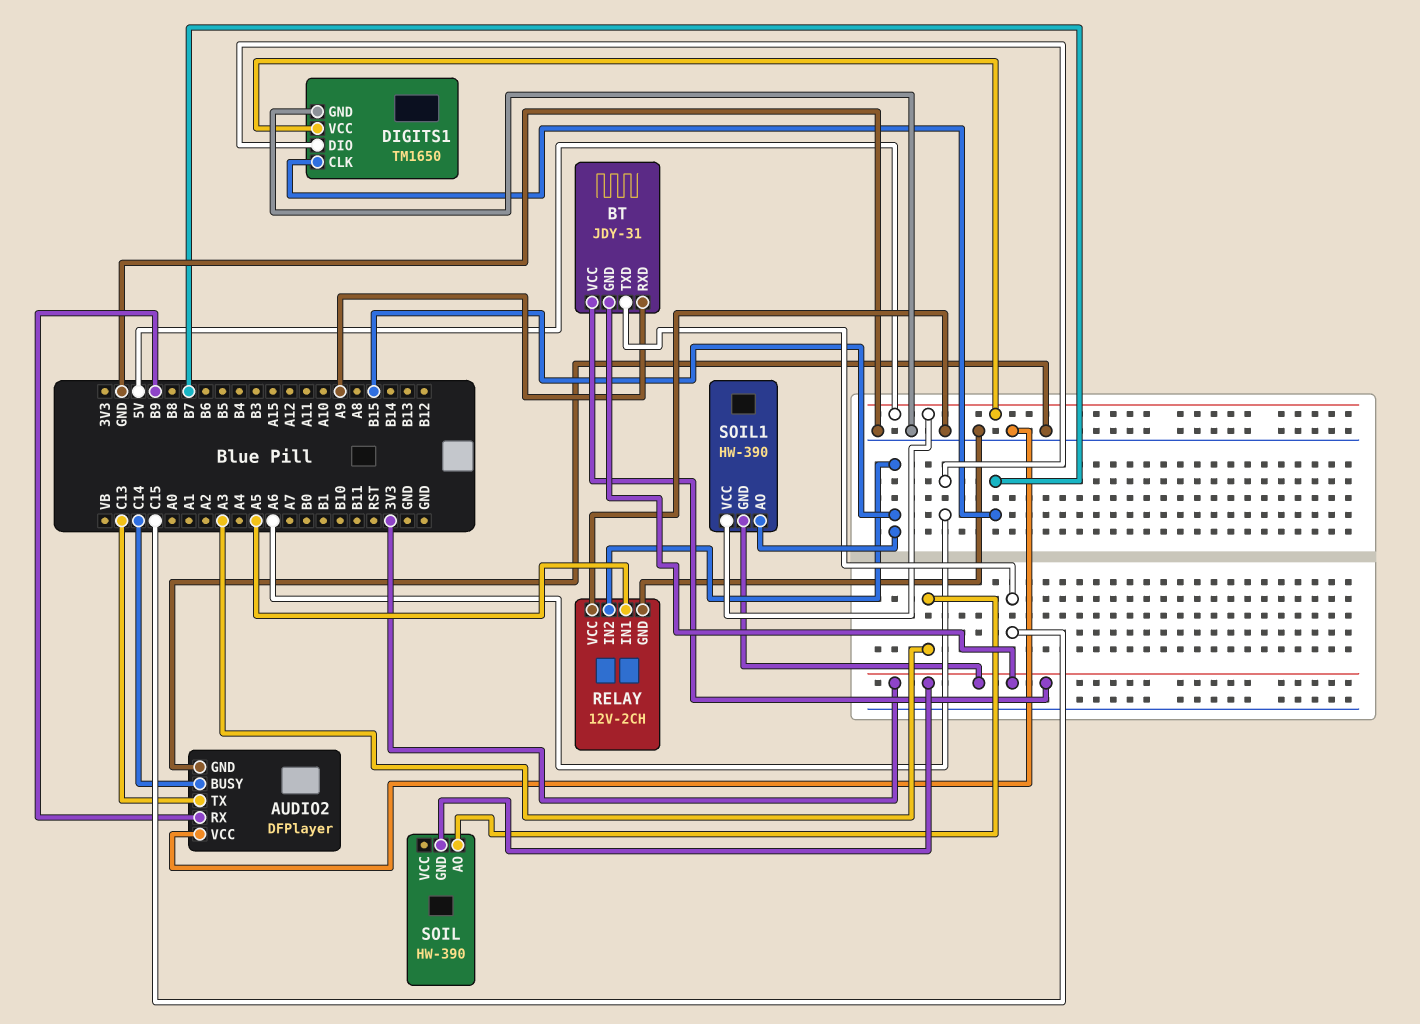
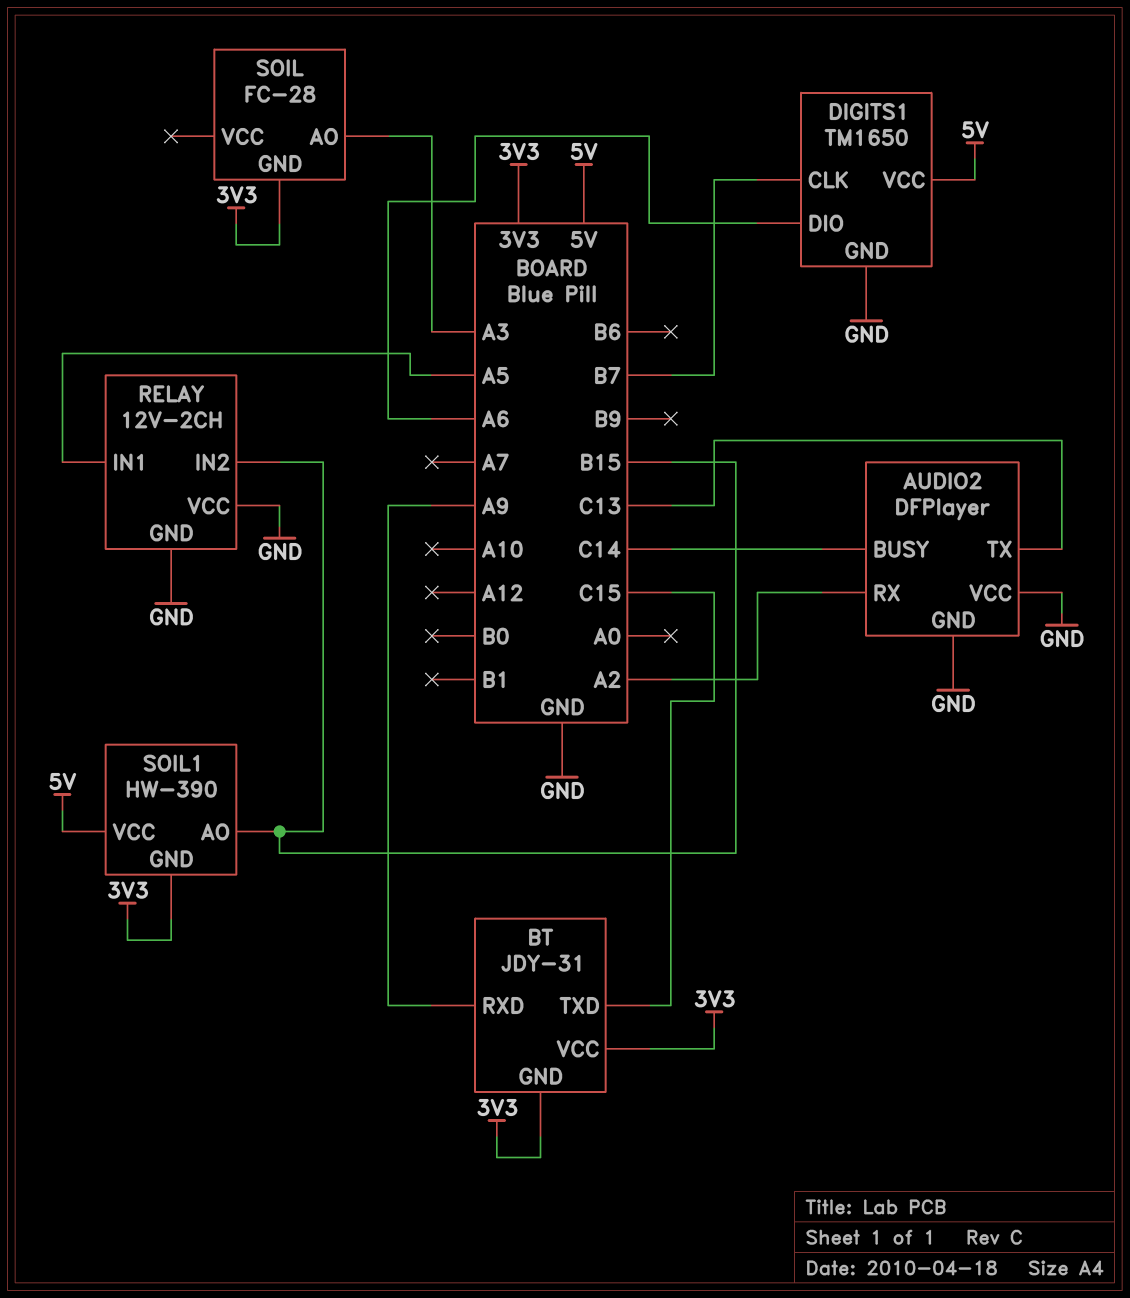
AUDIO2 pin RX: B9 -> A2
SOIL: HW-390 -> FC-28

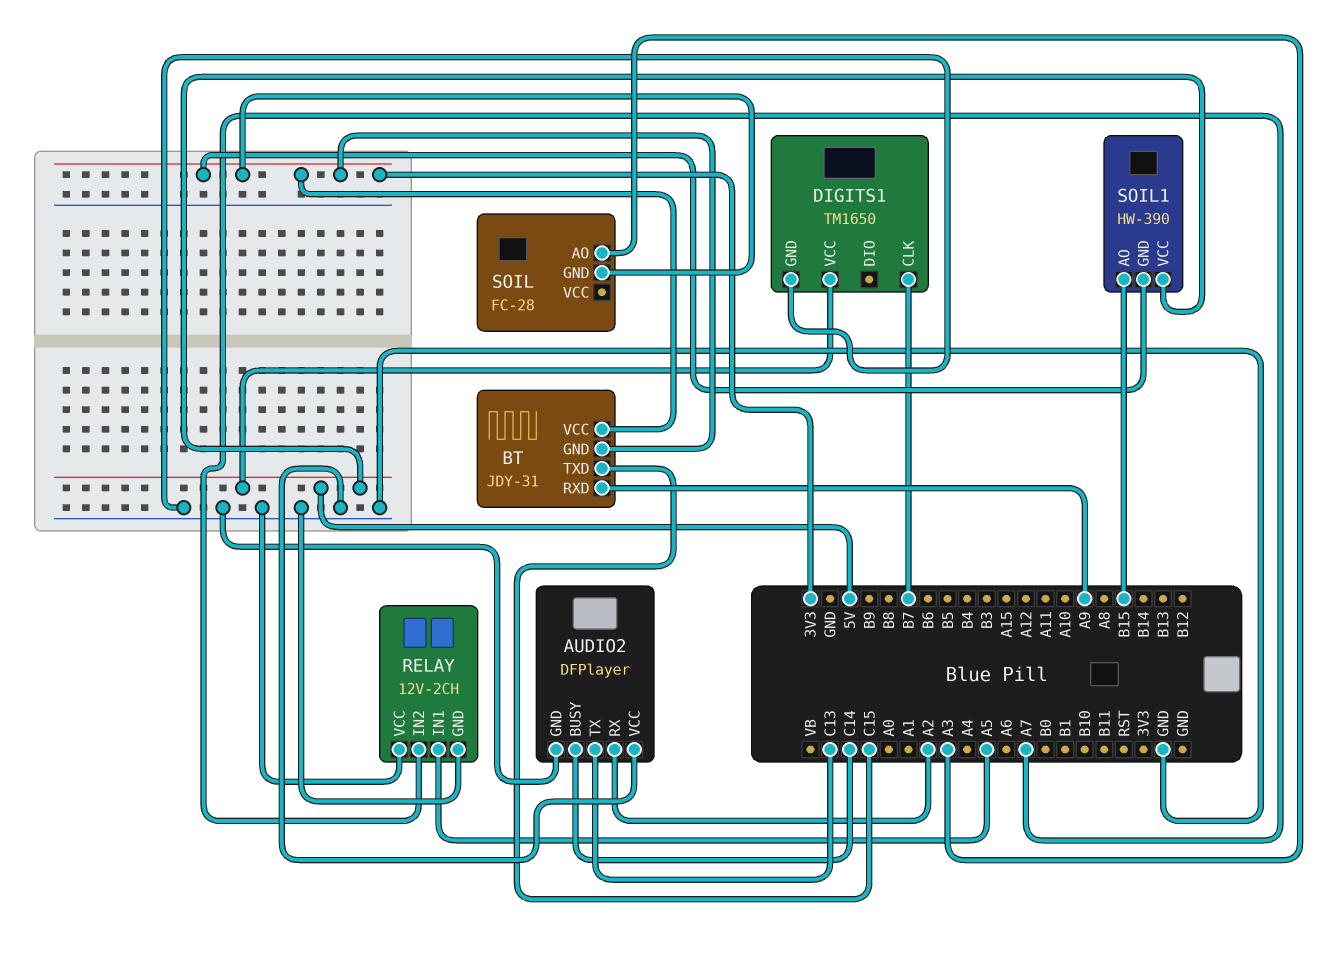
DIGITS1 pin DIO: A6 -> none
RELAY pin IN2: B15 -> A7

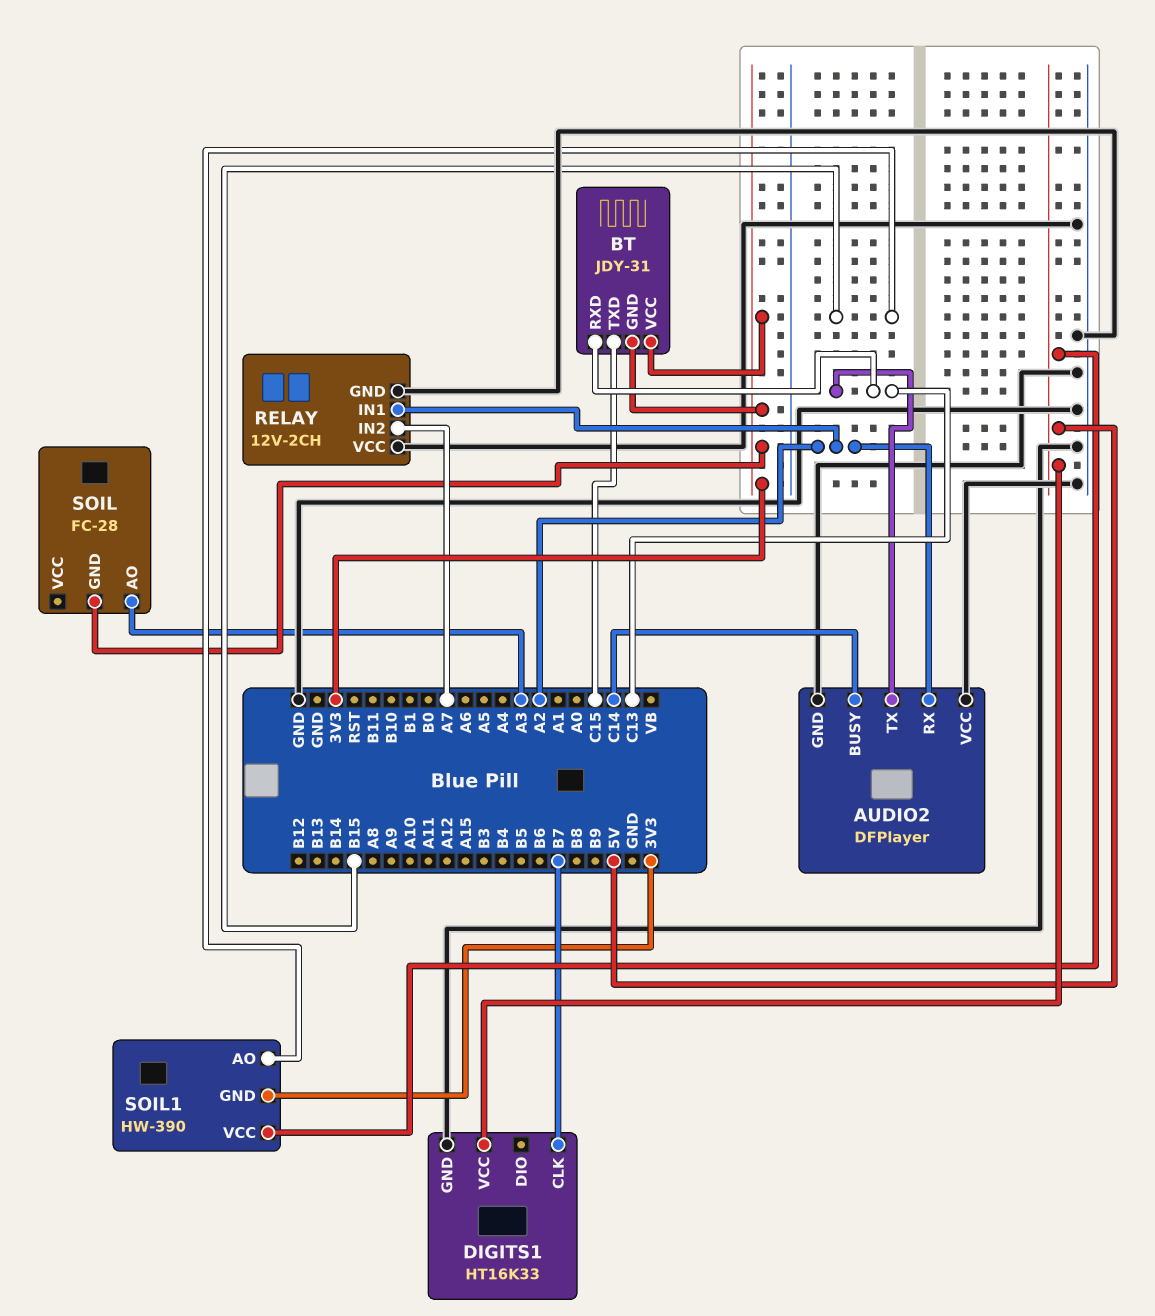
BT pin RXD: A9 -> C13
DIGITS1: TM1650 -> HT16K33
RELAY pin IN1: A5 -> A2

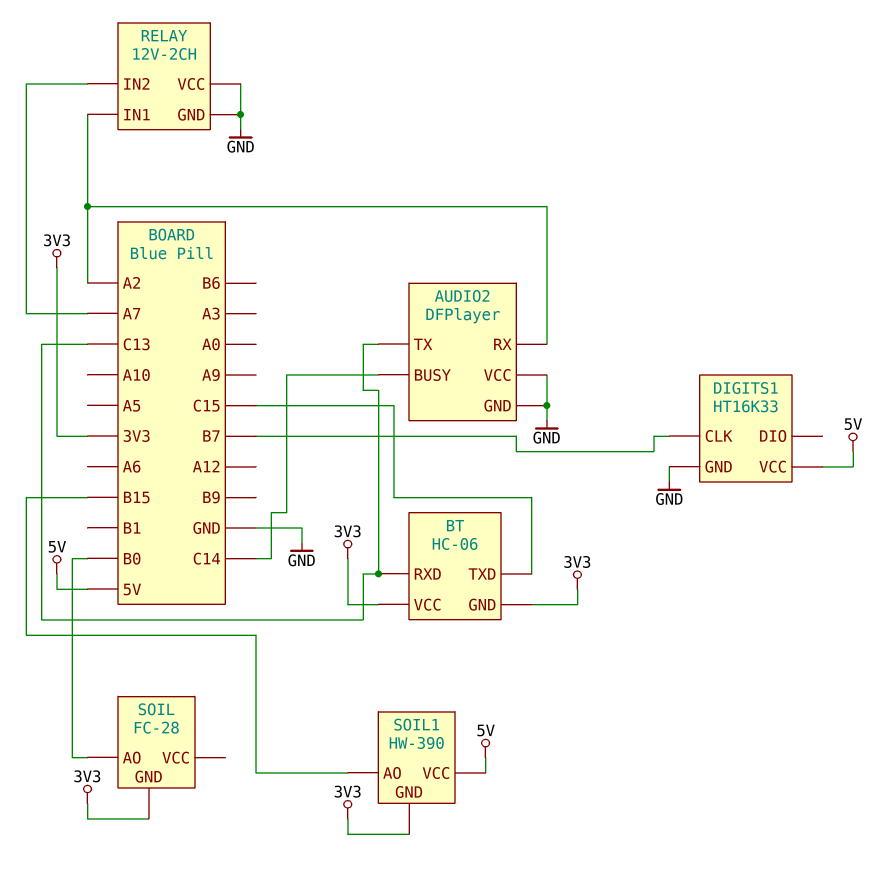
BT: JDY-31 -> HC-06
SOIL pin AO: A3 -> B0

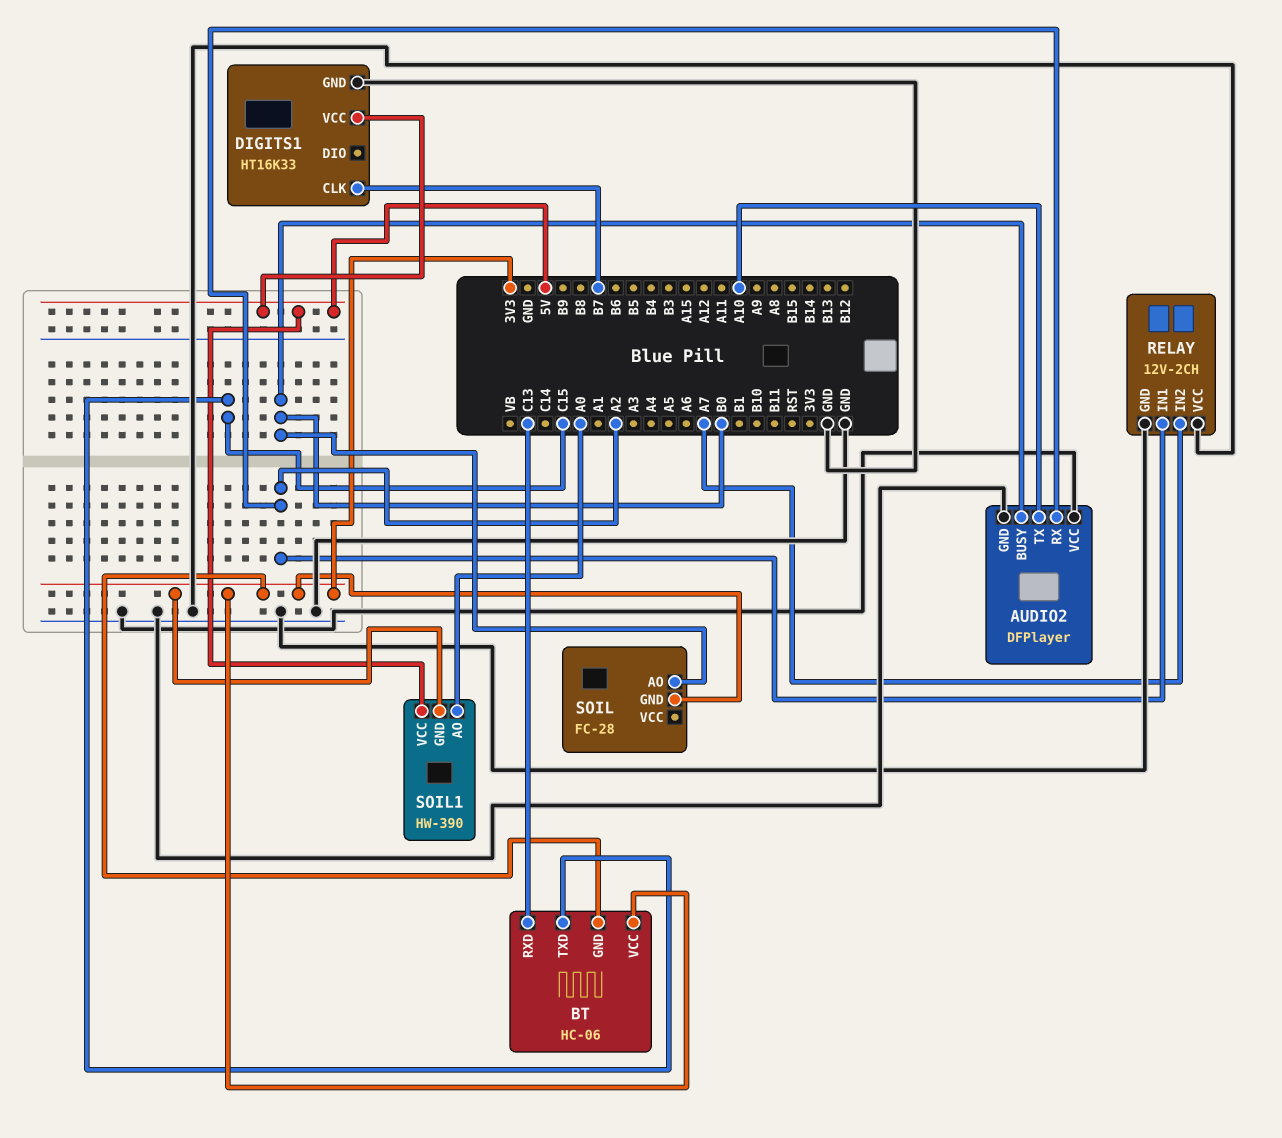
AUDIO2 pin BUSY: C14 -> B0
AUDIO2 pin TX: C13 -> A10
SOIL1 pin AO: B15 -> A0

